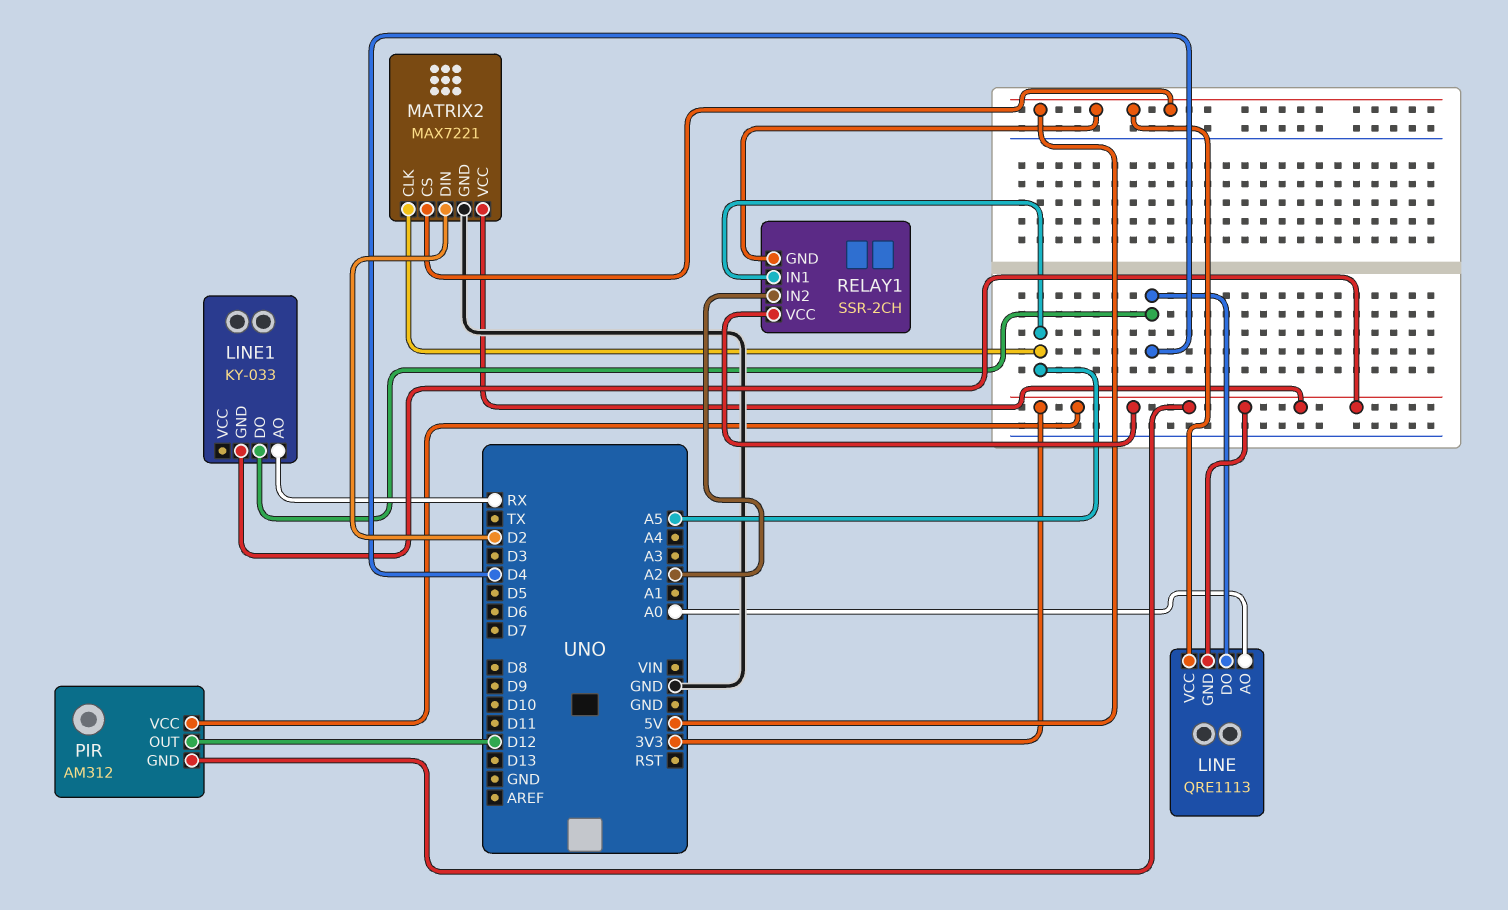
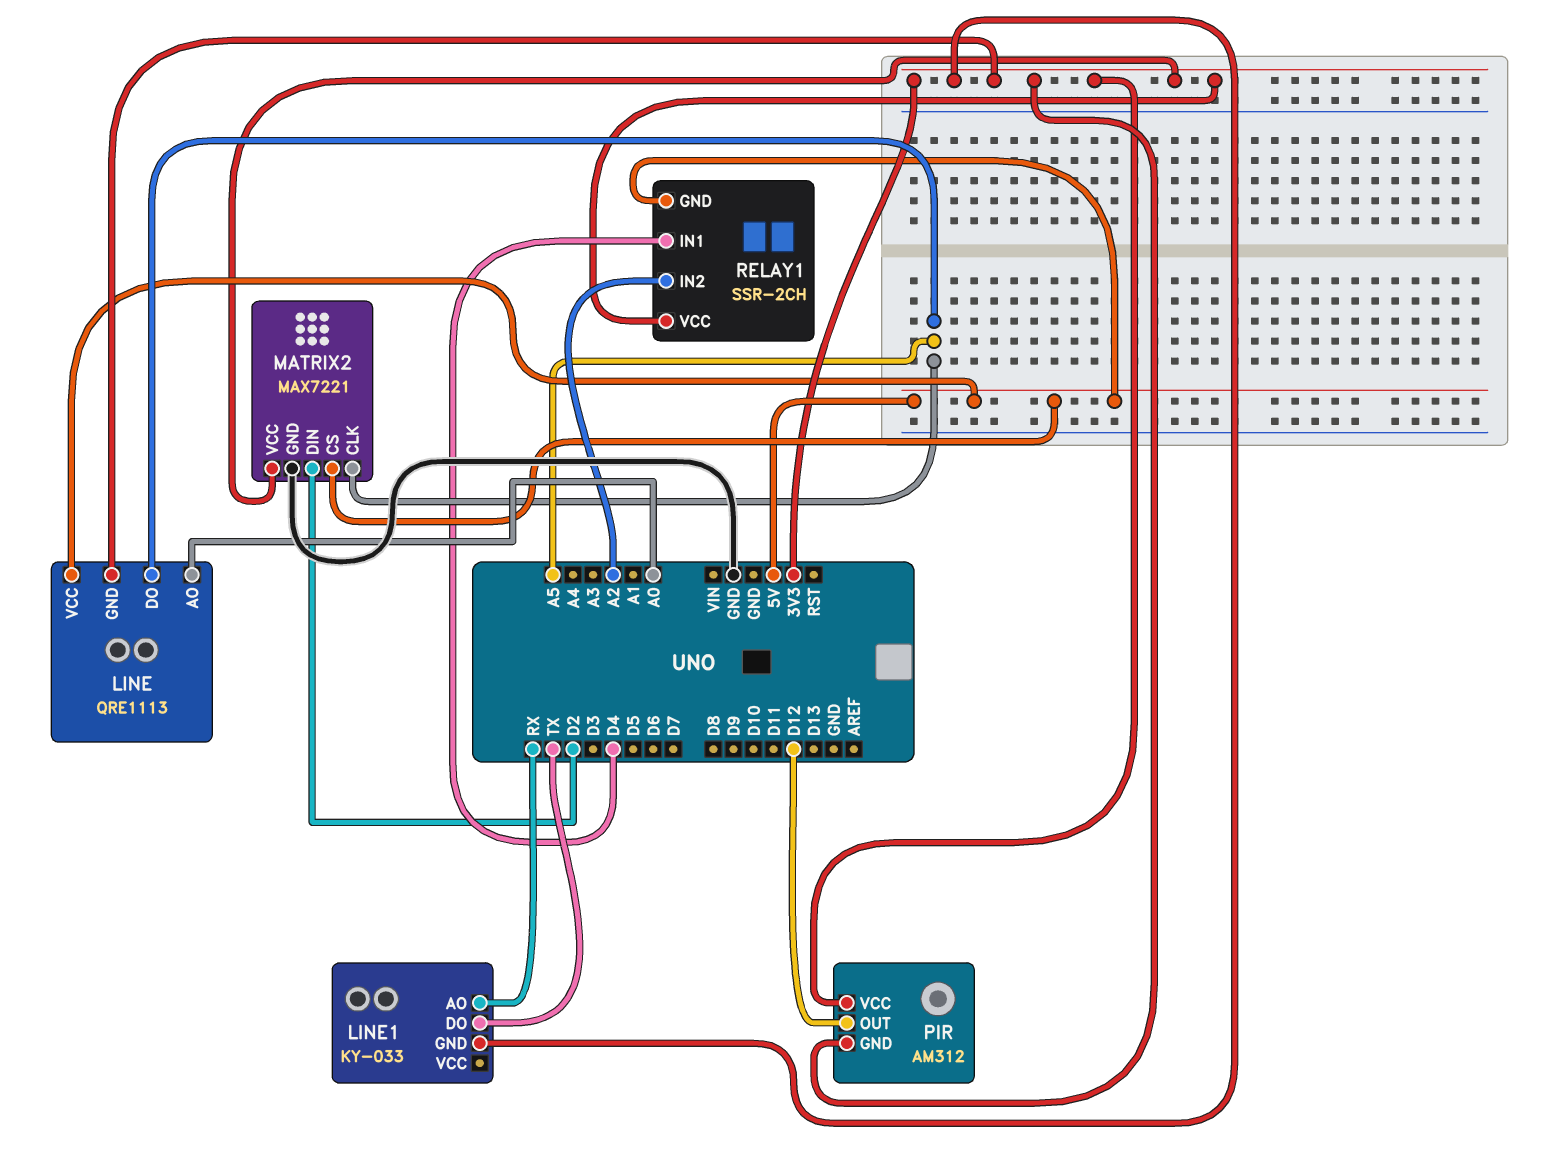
LINE pin DO: D4 -> A5
LINE1 pin DO: D4 -> TX
RELAY1 pin IN1: A5 -> D4

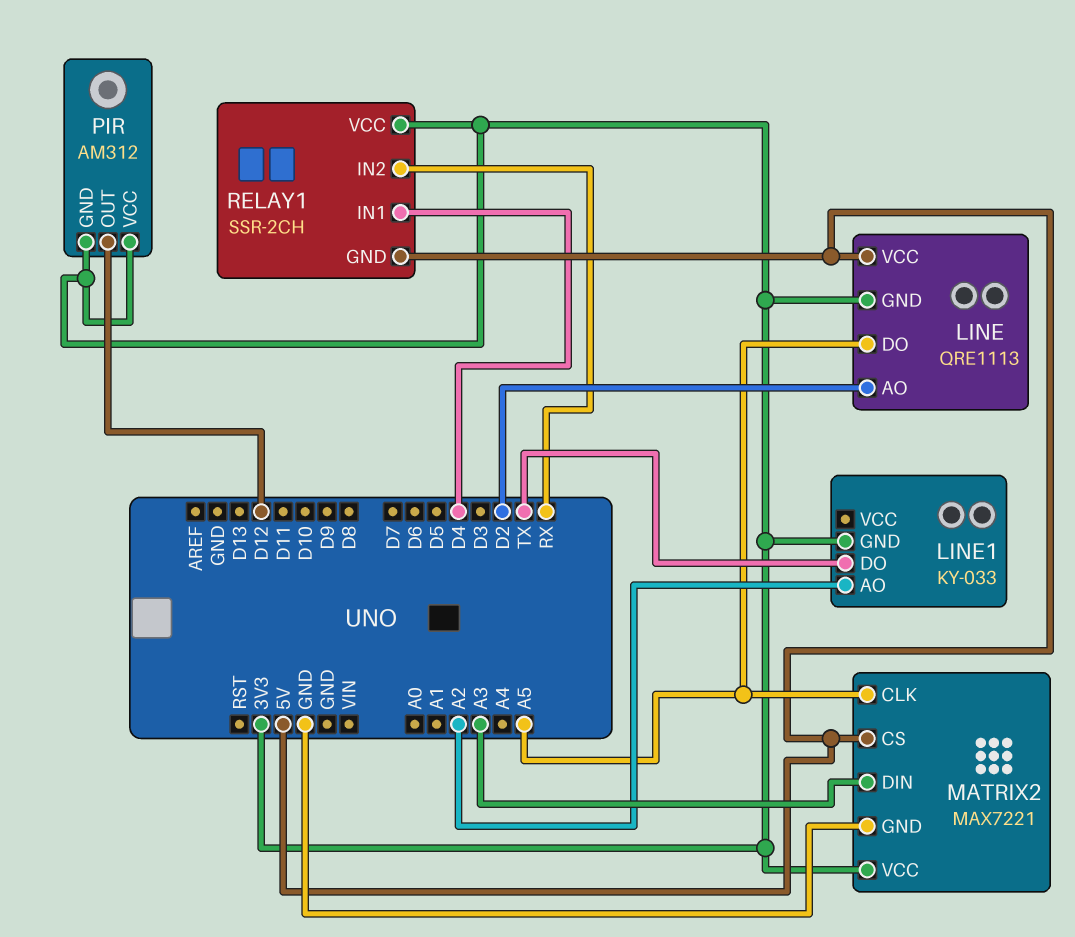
LINE pin AO: A0 -> D2
LINE1 pin AO: RX -> A2
MATRIX2 pin DIN: D2 -> A3
RELAY1 pin IN2: A2 -> RX

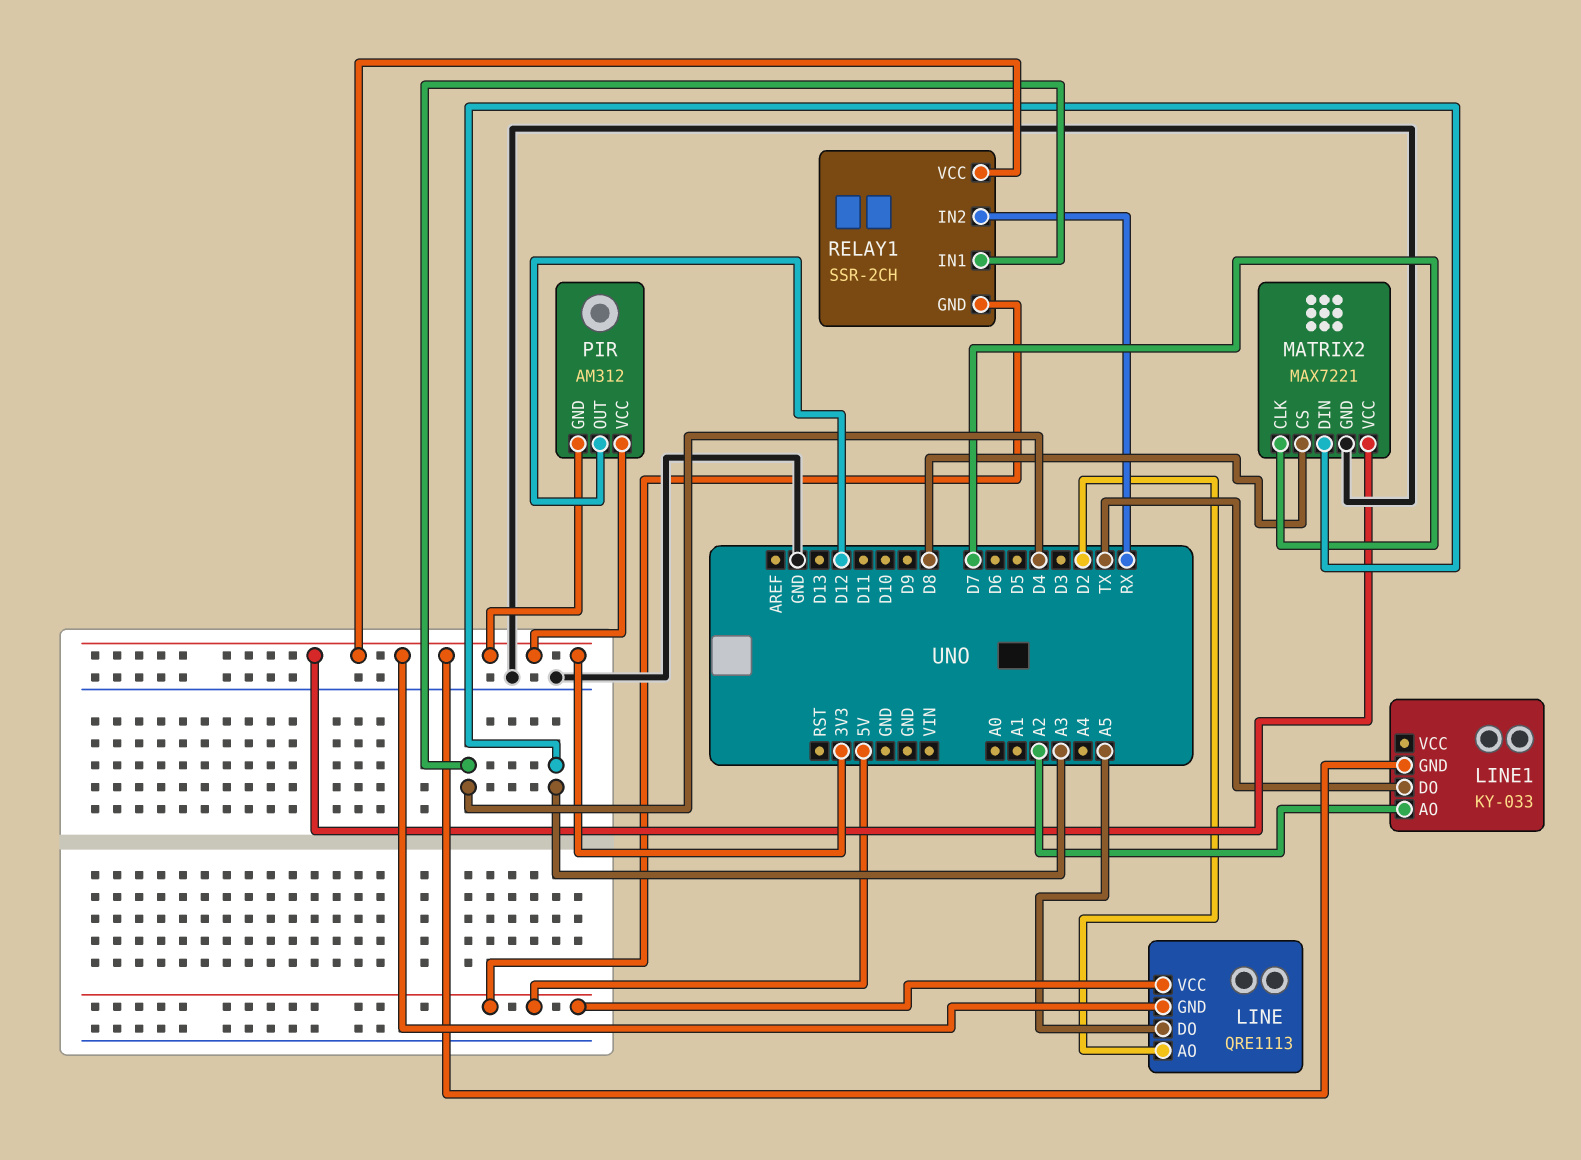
MATRIX2 pin CLK: A5 -> D7
MATRIX2 pin CS: 5V -> D8

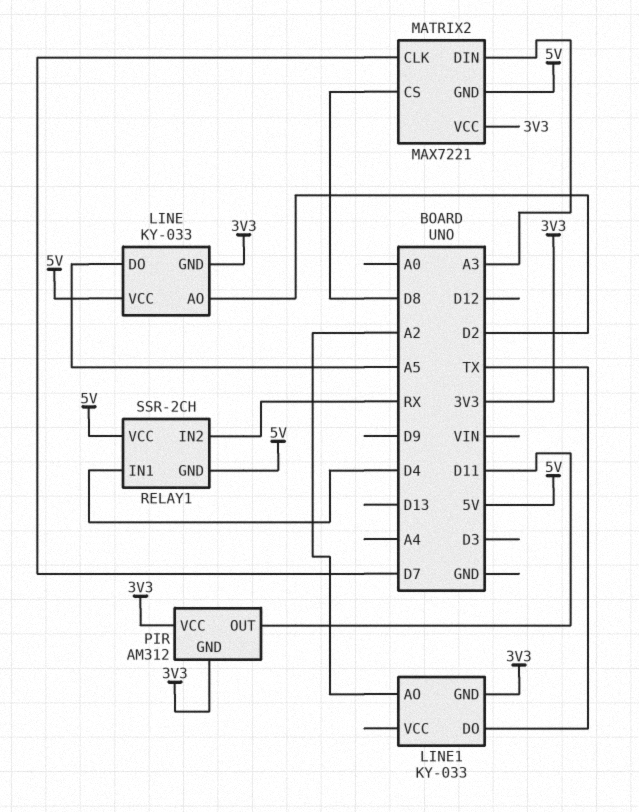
LINE: QRE1113 -> KY-033
MATRIX2 pin GND: GND -> 5V
PIR pin OUT: D12 -> D11
RELAY1 pin VCC: 3V3 -> 5V

